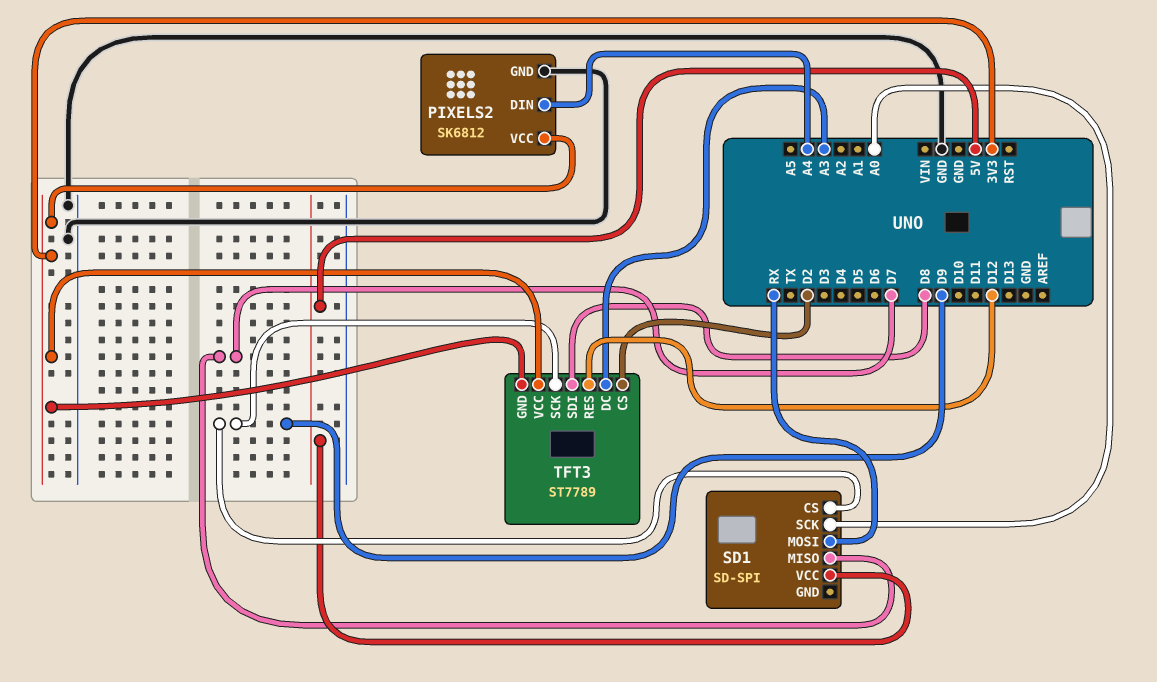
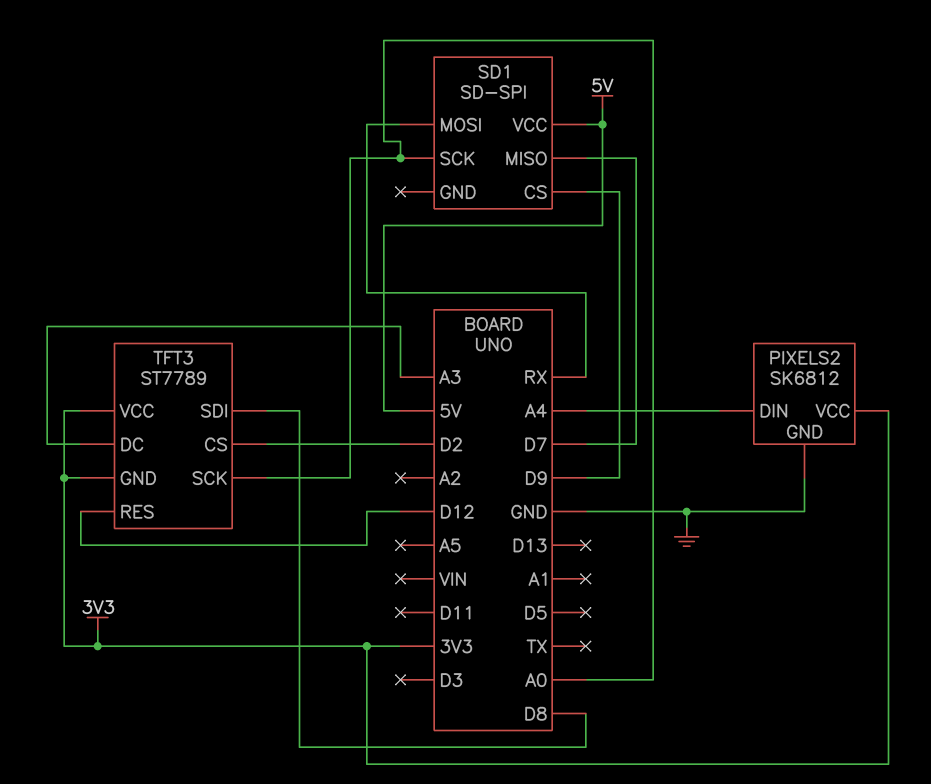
TFT3 pin SCK: D9 -> A0

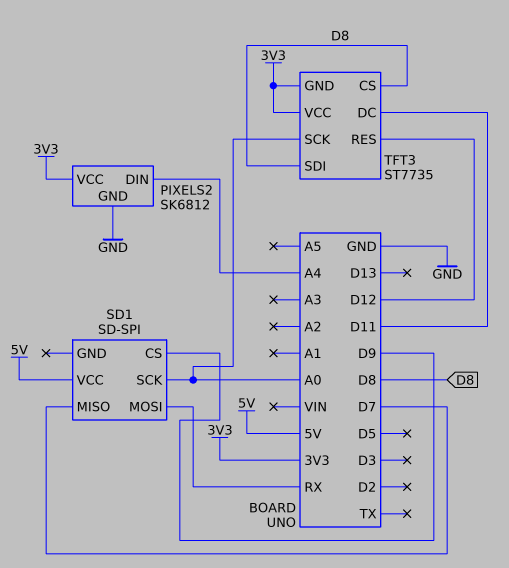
TFT3: ST7789 -> ST7735
TFT3 pin CS: D2 -> D8
TFT3 pin DC: A3 -> D11

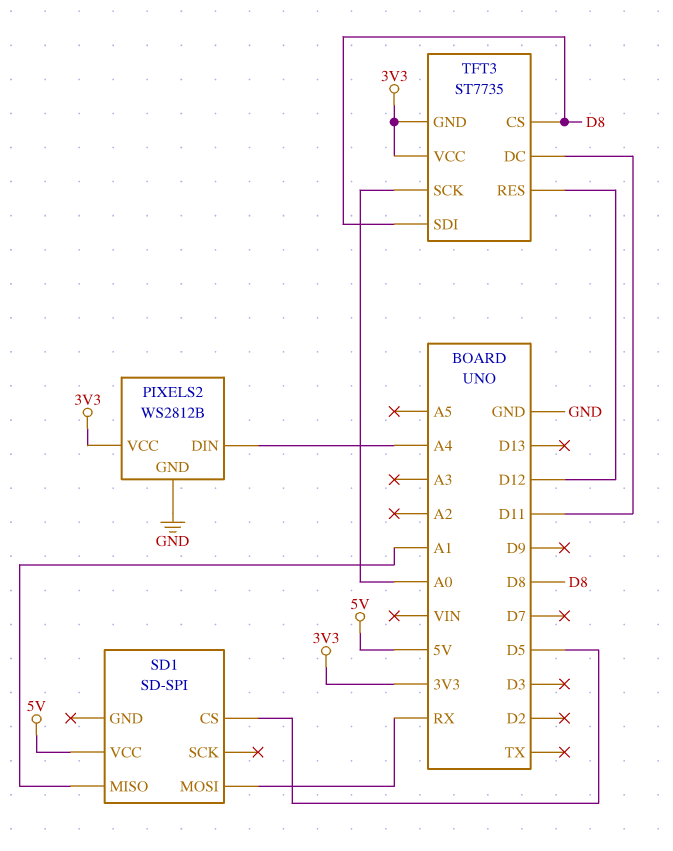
PIXELS2: SK6812 -> WS2812B
SD1 pin CS: D9 -> D5
SD1 pin MISO: D7 -> A1
SD1 pin SCK: A0 -> none

